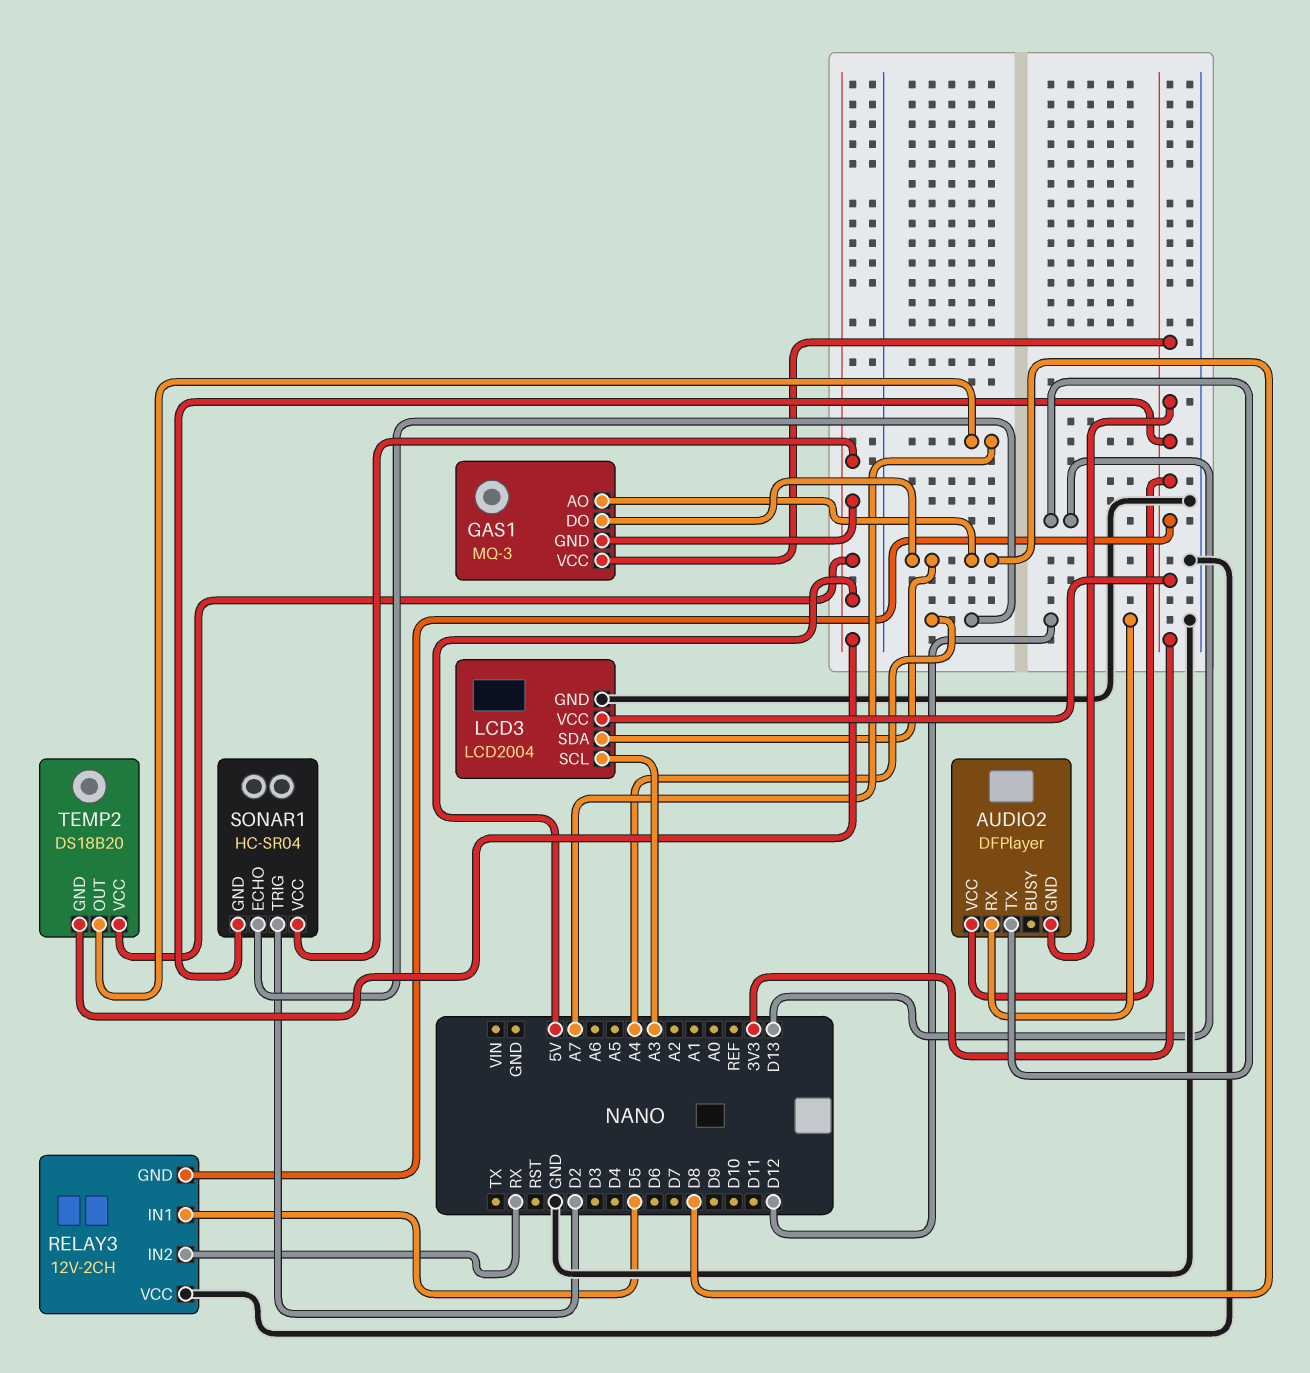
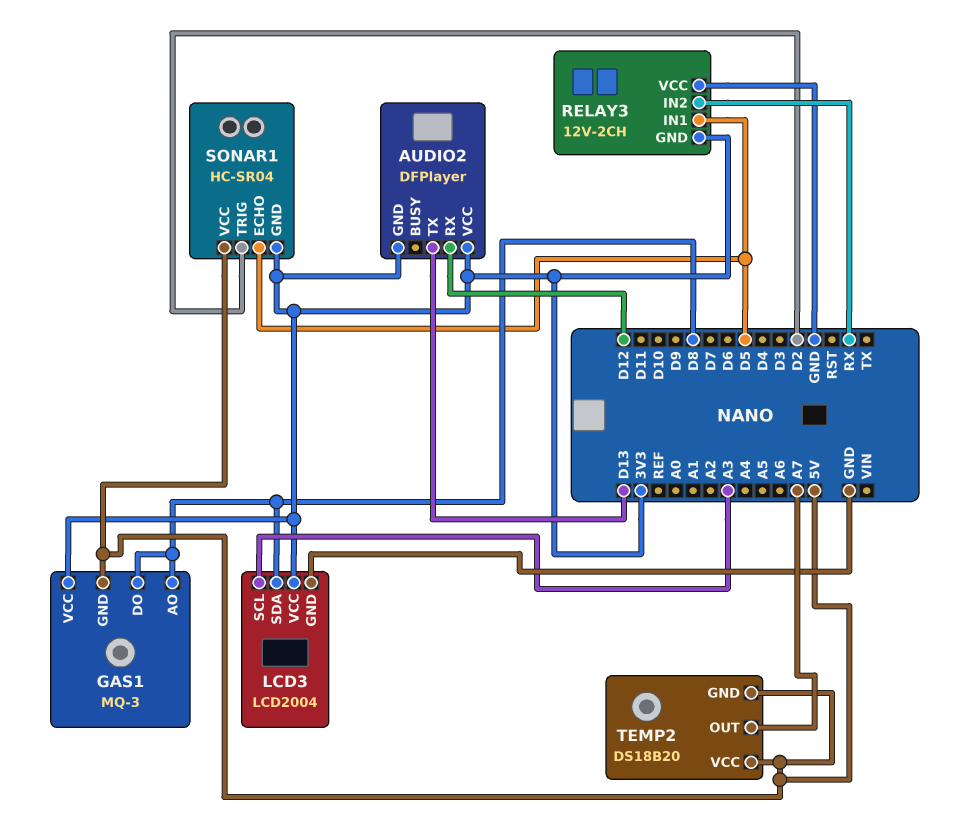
SONAR1 pin ECHO: A4 -> D5

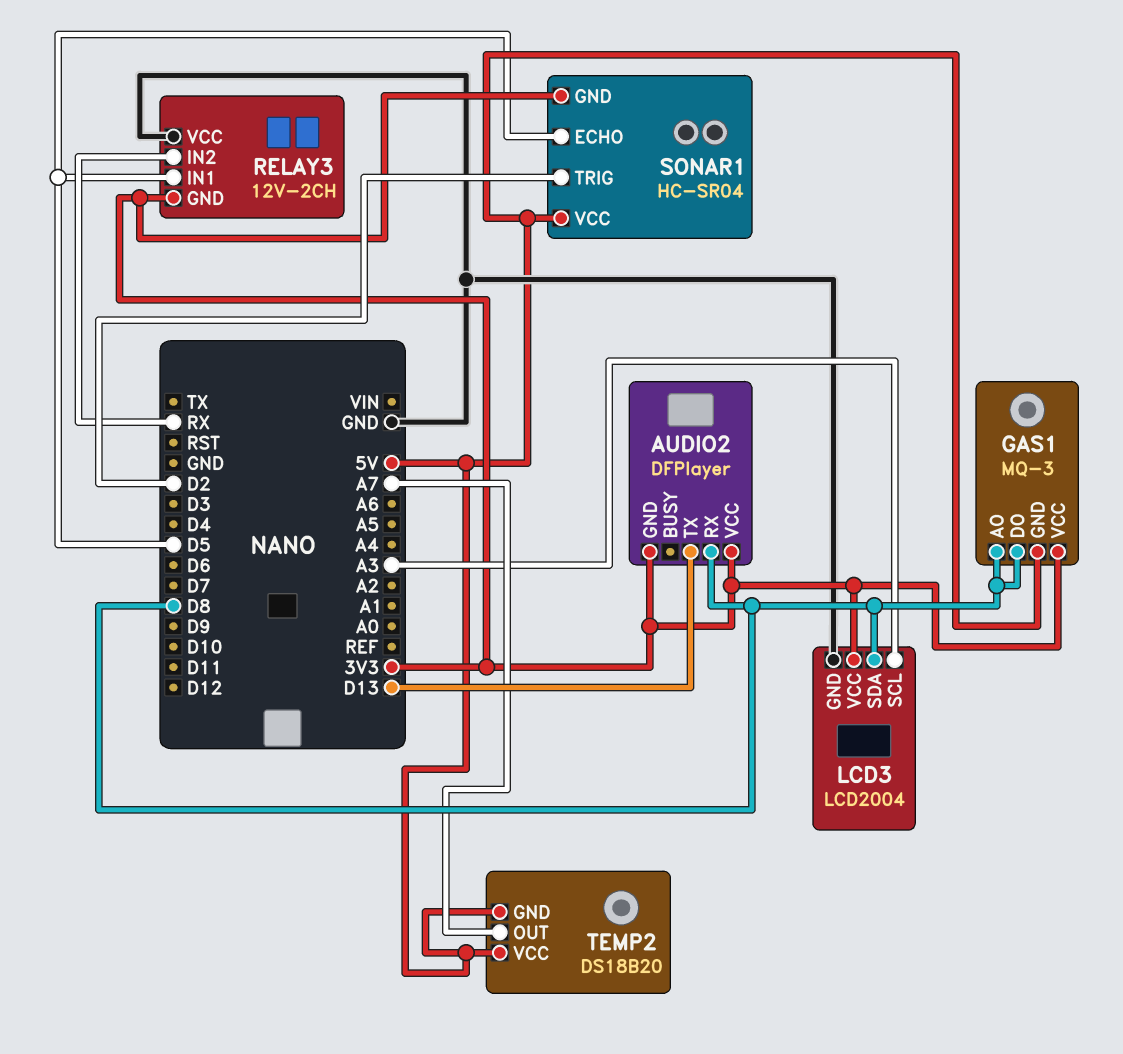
AUDIO2 pin RX: D12 -> D8

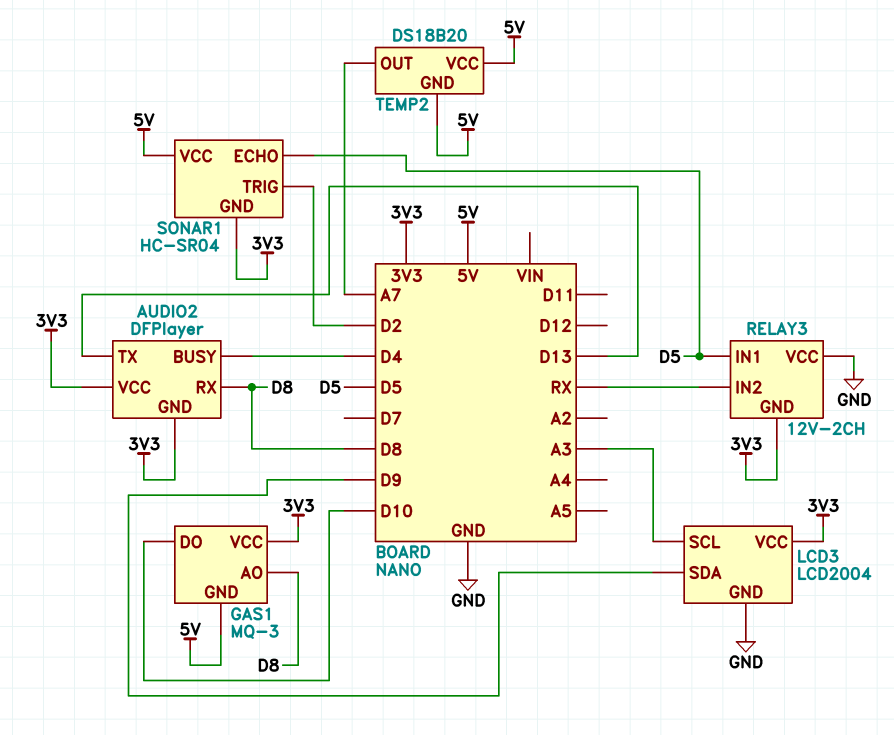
AUDIO2 pin BUSY: none -> D4
GAS1 pin DO: D8 -> D10
LCD3 pin SDA: D8 -> D9

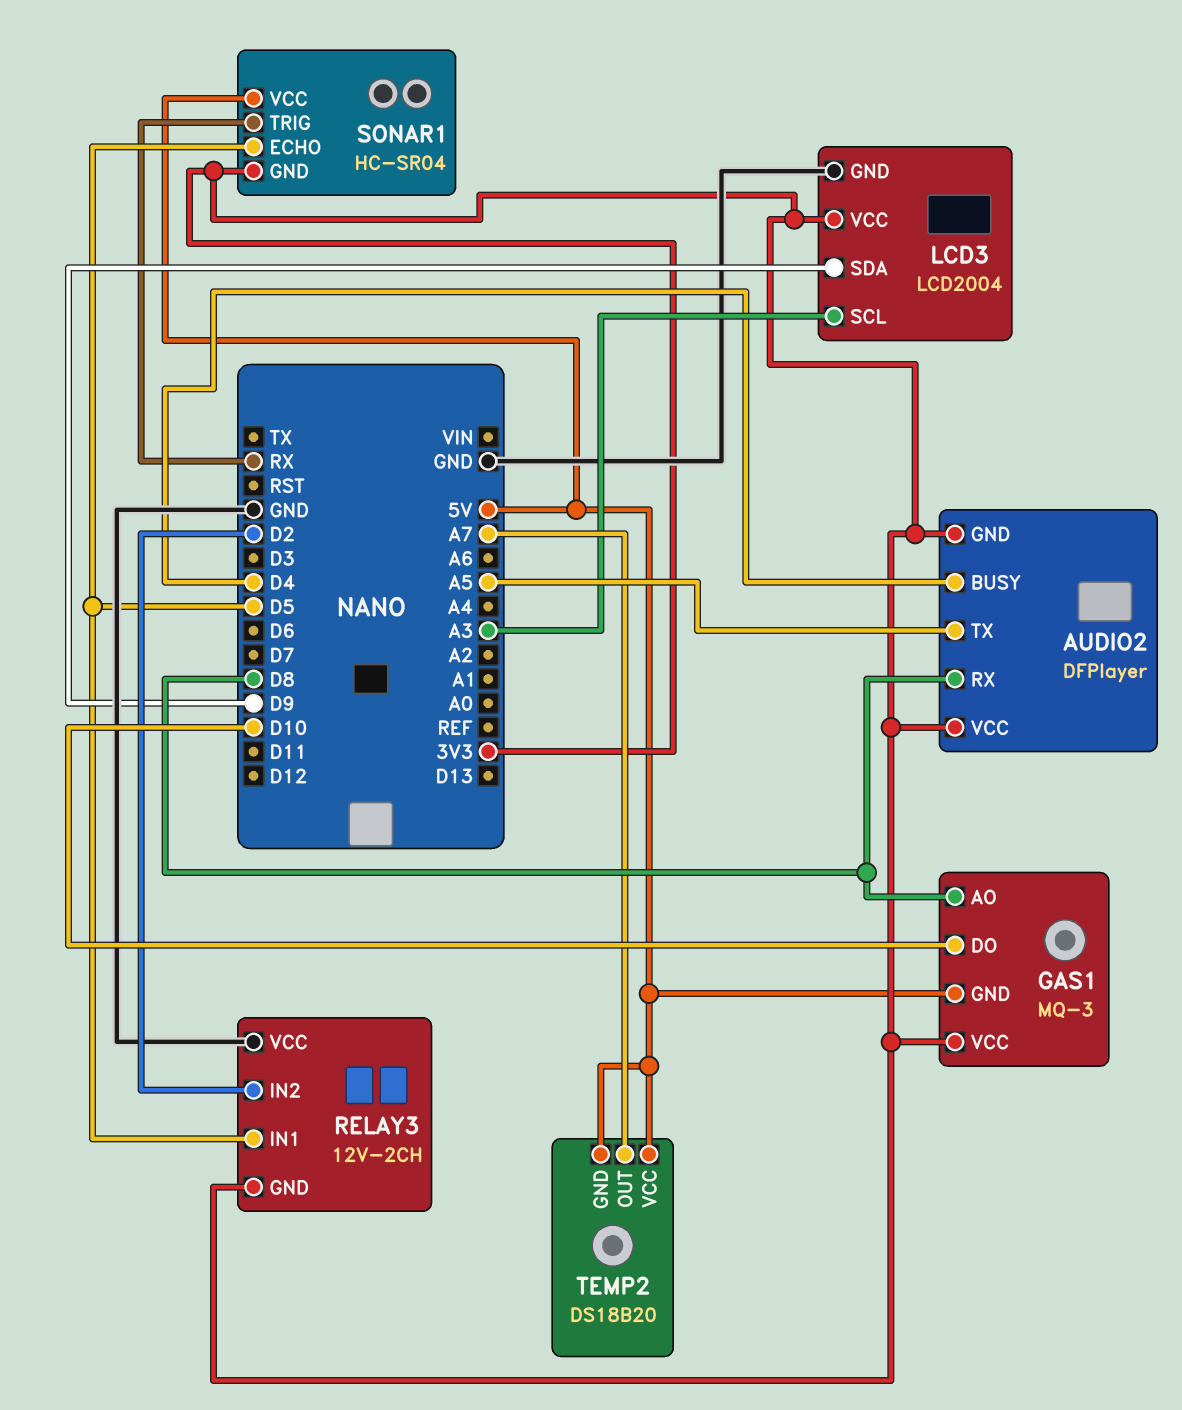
AUDIO2 pin TX: D13 -> A5
RELAY3 pin IN2: RX -> D2
SONAR1 pin TRIG: D2 -> RX

